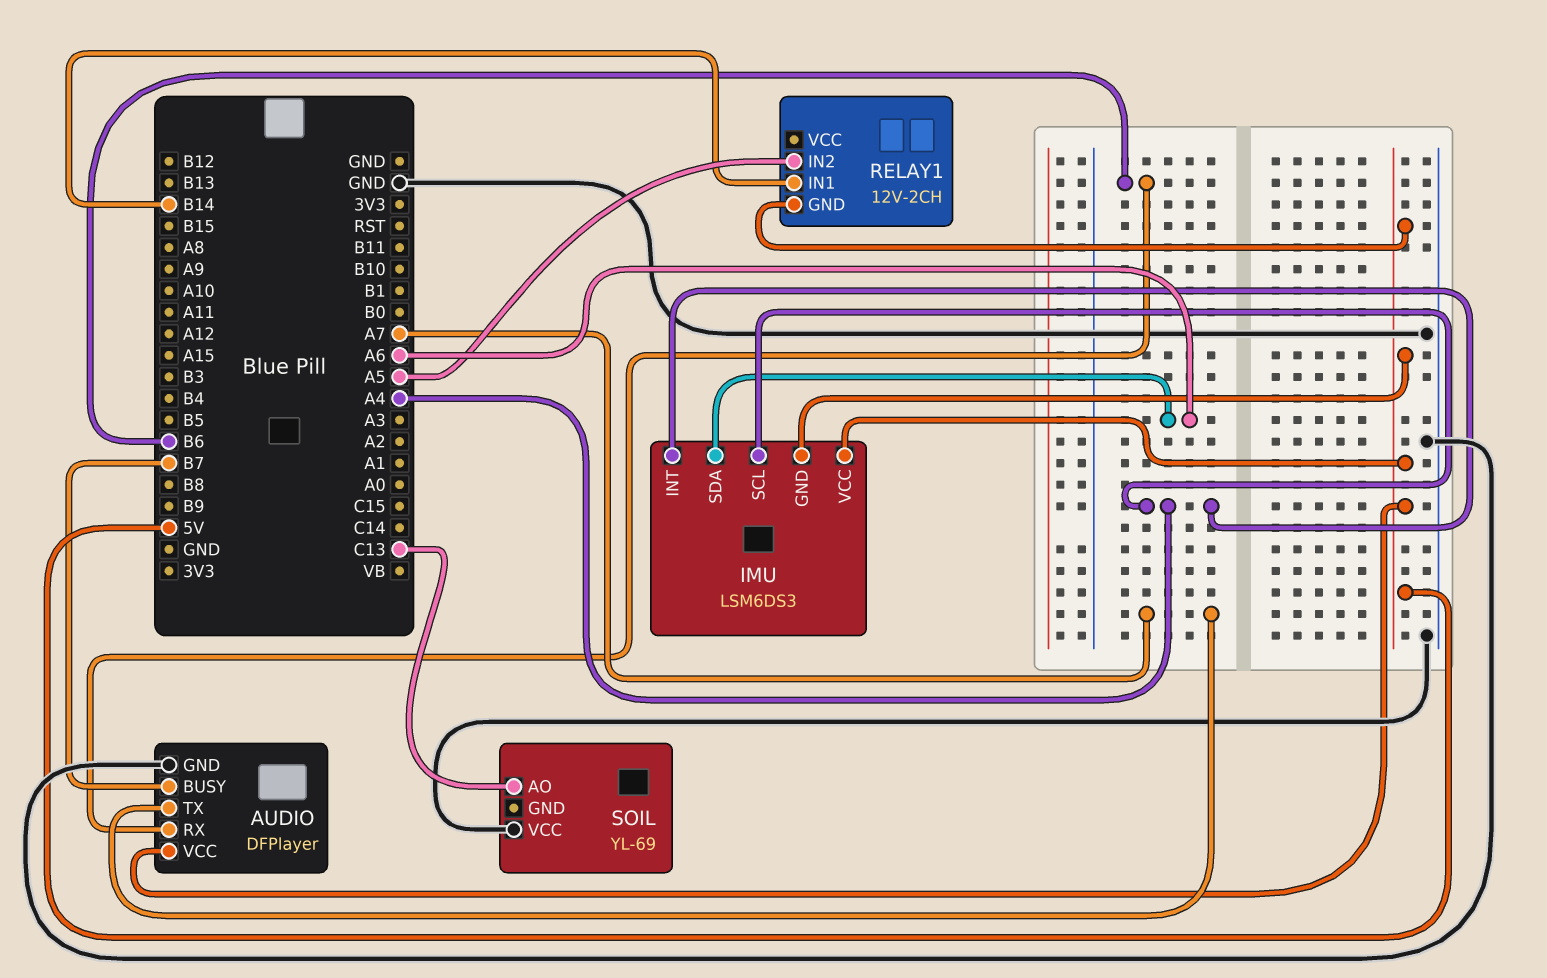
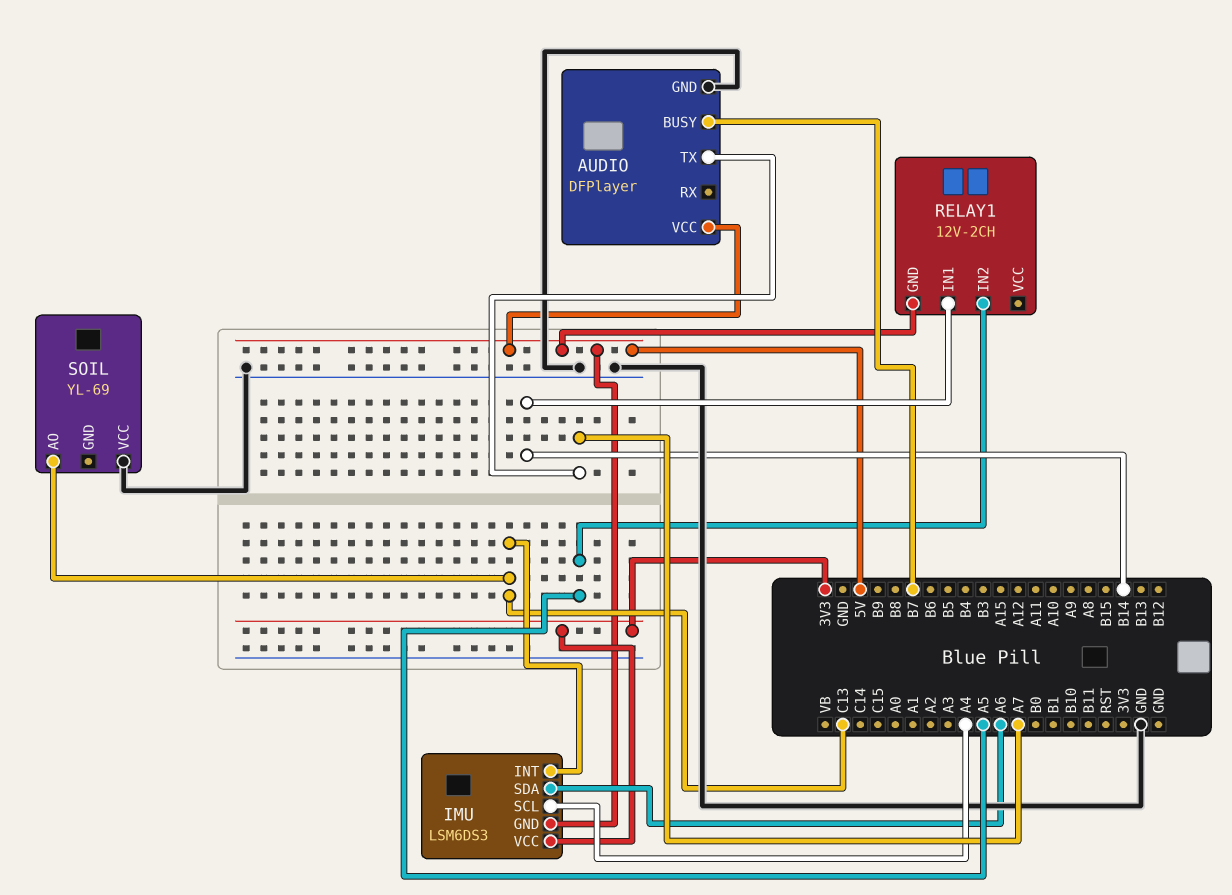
AUDIO pin RX: B6 -> none
IMU pin INT: A4 -> C13
IMU pin VCC: 5V -> 3V3

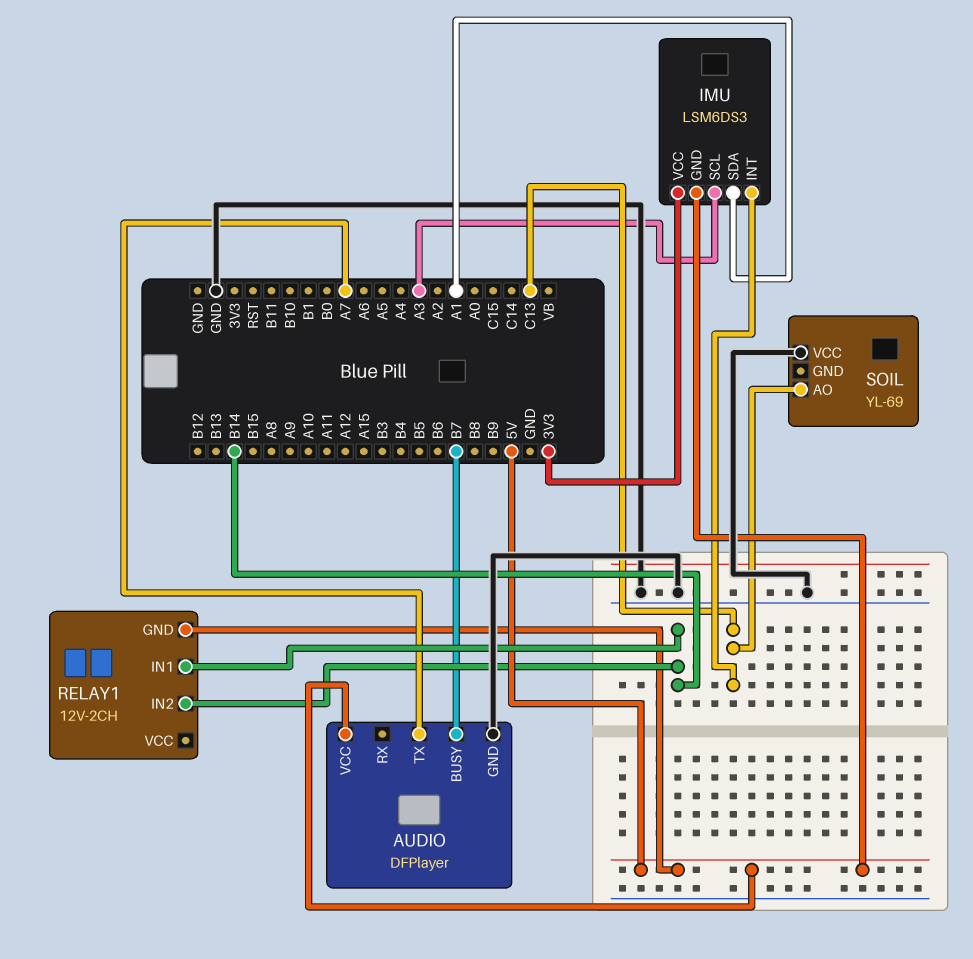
IMU pin SCL: A4 -> A3
IMU pin SDA: A6 -> A1
RELAY1 pin IN2: A5 -> B14

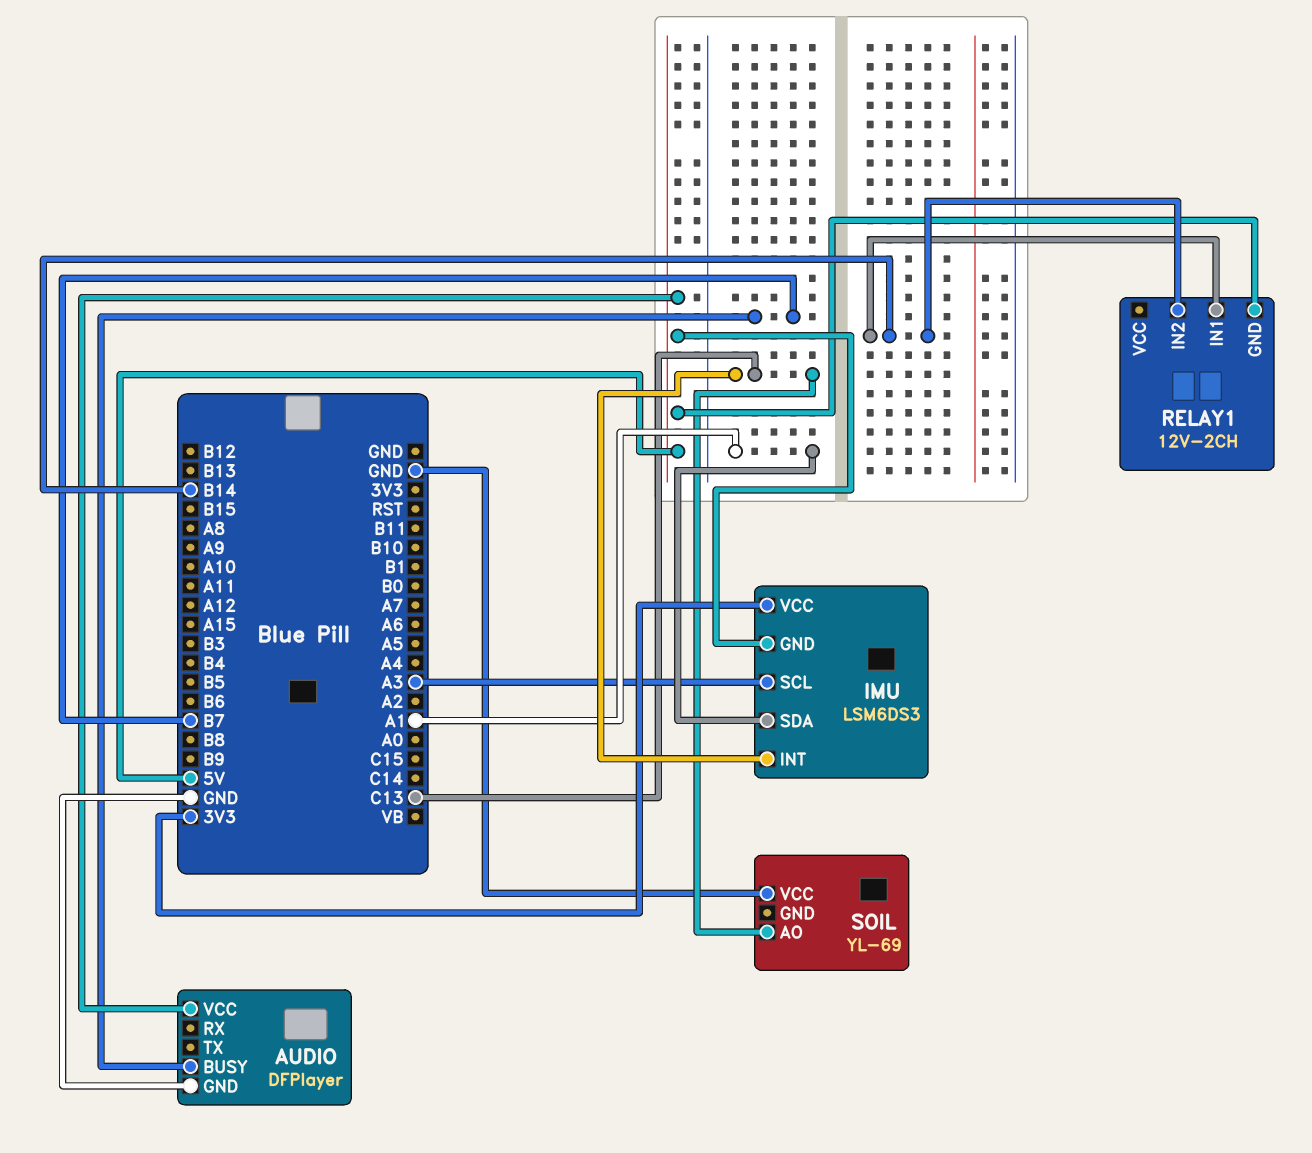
AUDIO pin TX: A7 -> none

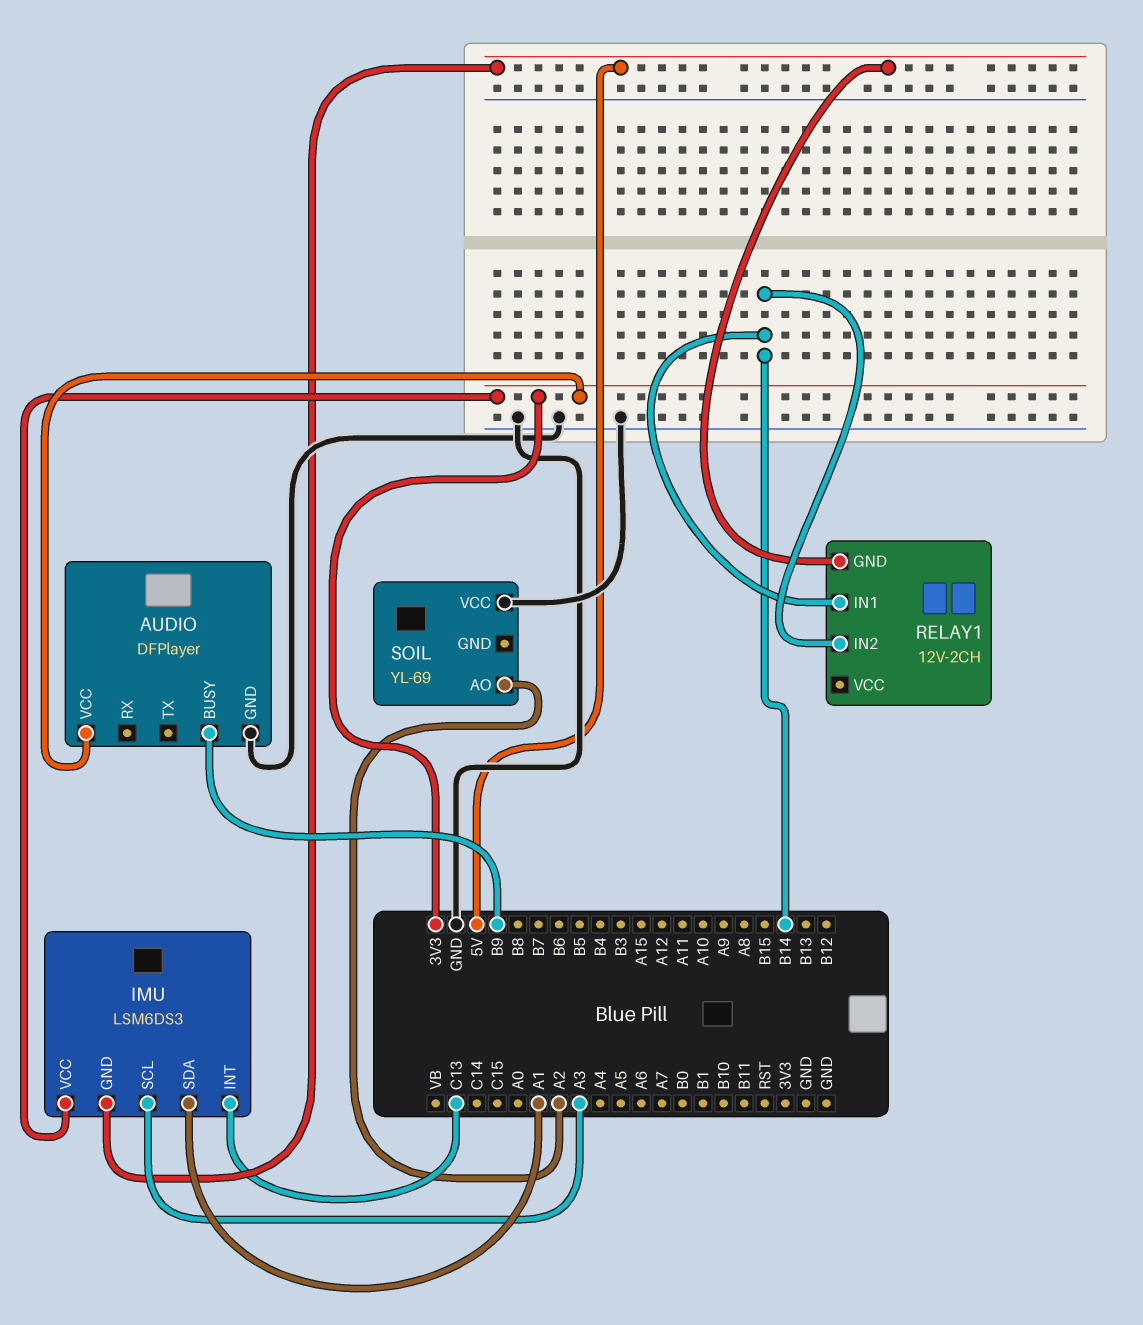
AUDIO pin BUSY: B7 -> B9
AUDIO pin VCC: 5V -> 3V3
SOIL pin AO: C13 -> A2

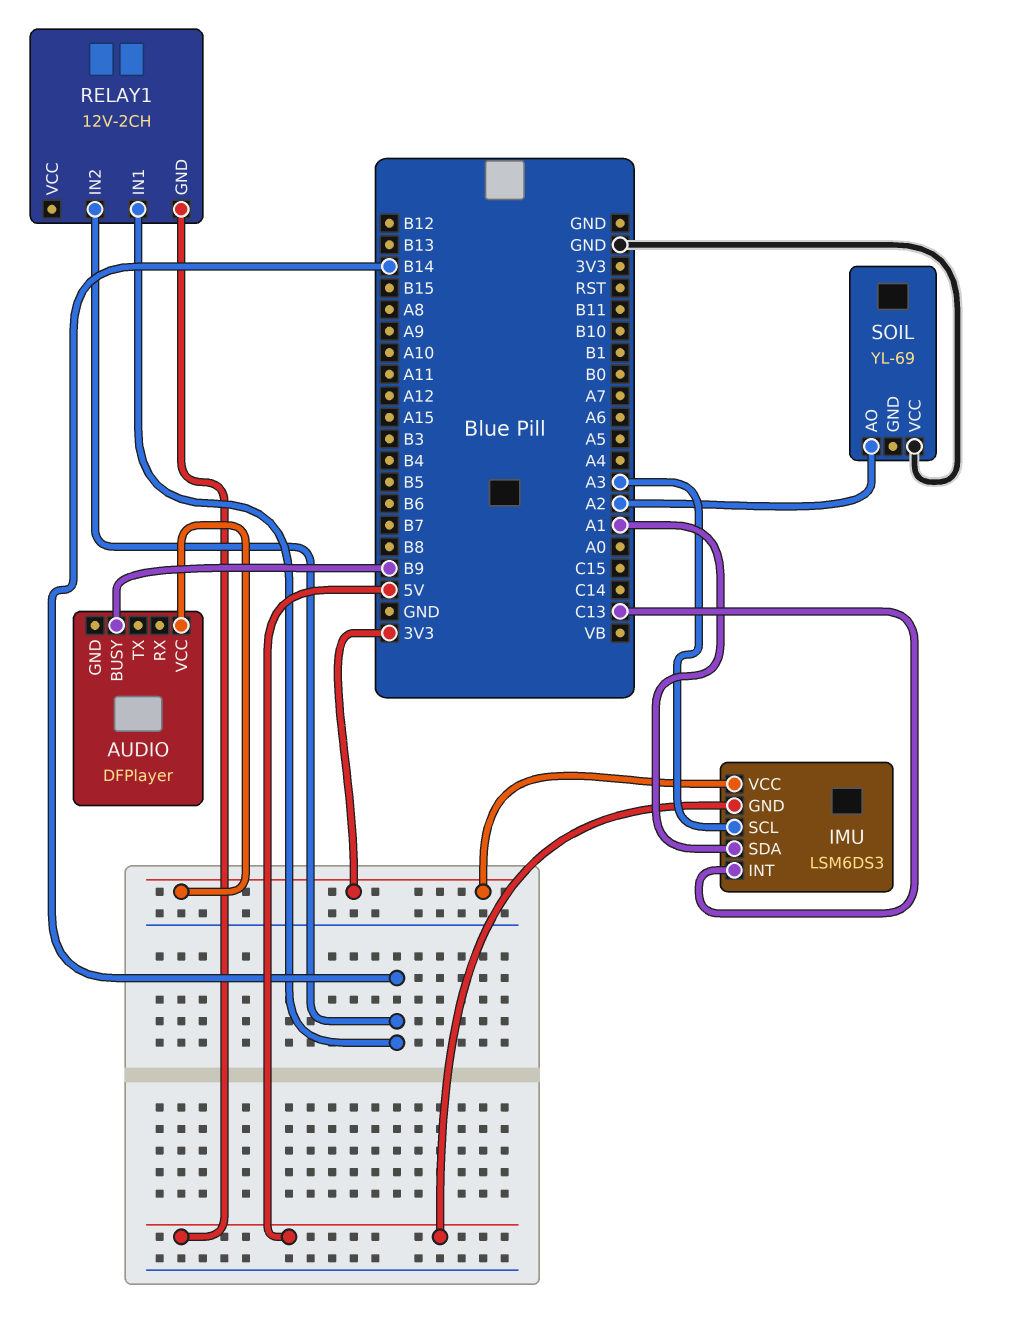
AUDIO pin GND: GND -> none

